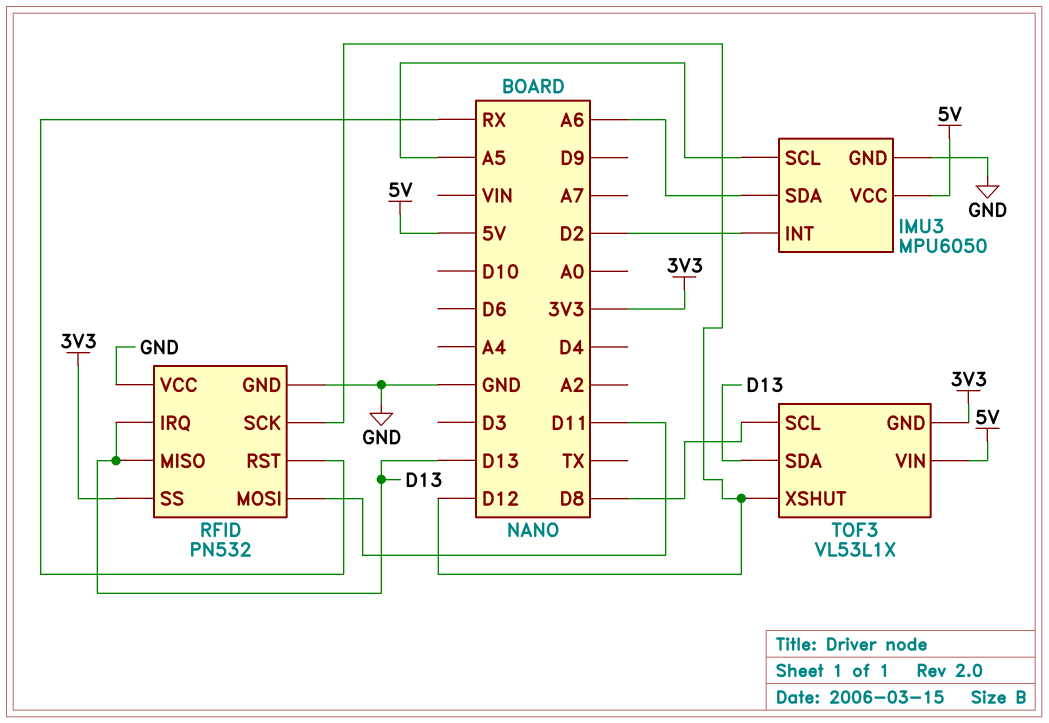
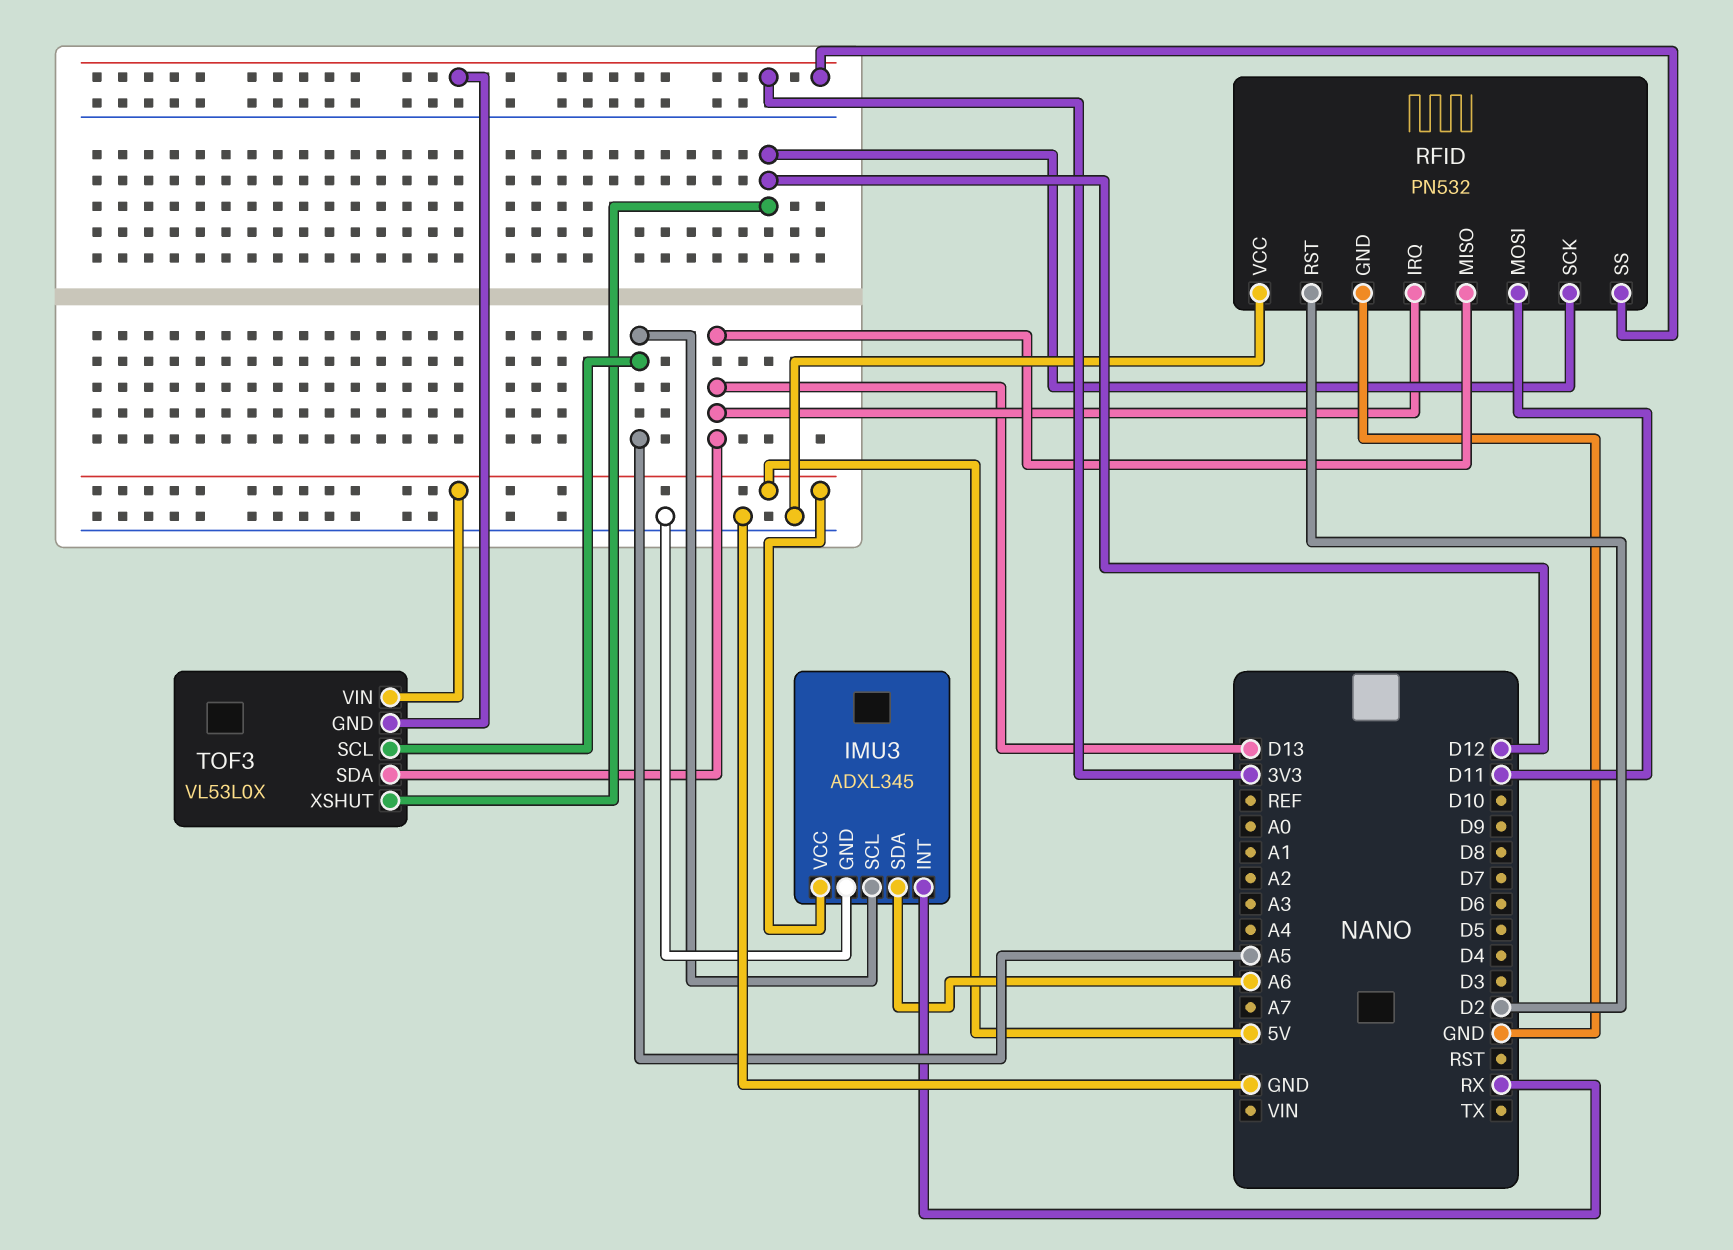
IMU3: MPU6050 -> ADXL345
IMU3 pin INT: D2 -> RX
RFID pin RST: RX -> D2
TOF3: VL53L1X -> VL53L0X
TOF3 pin SCL: D8 -> A5

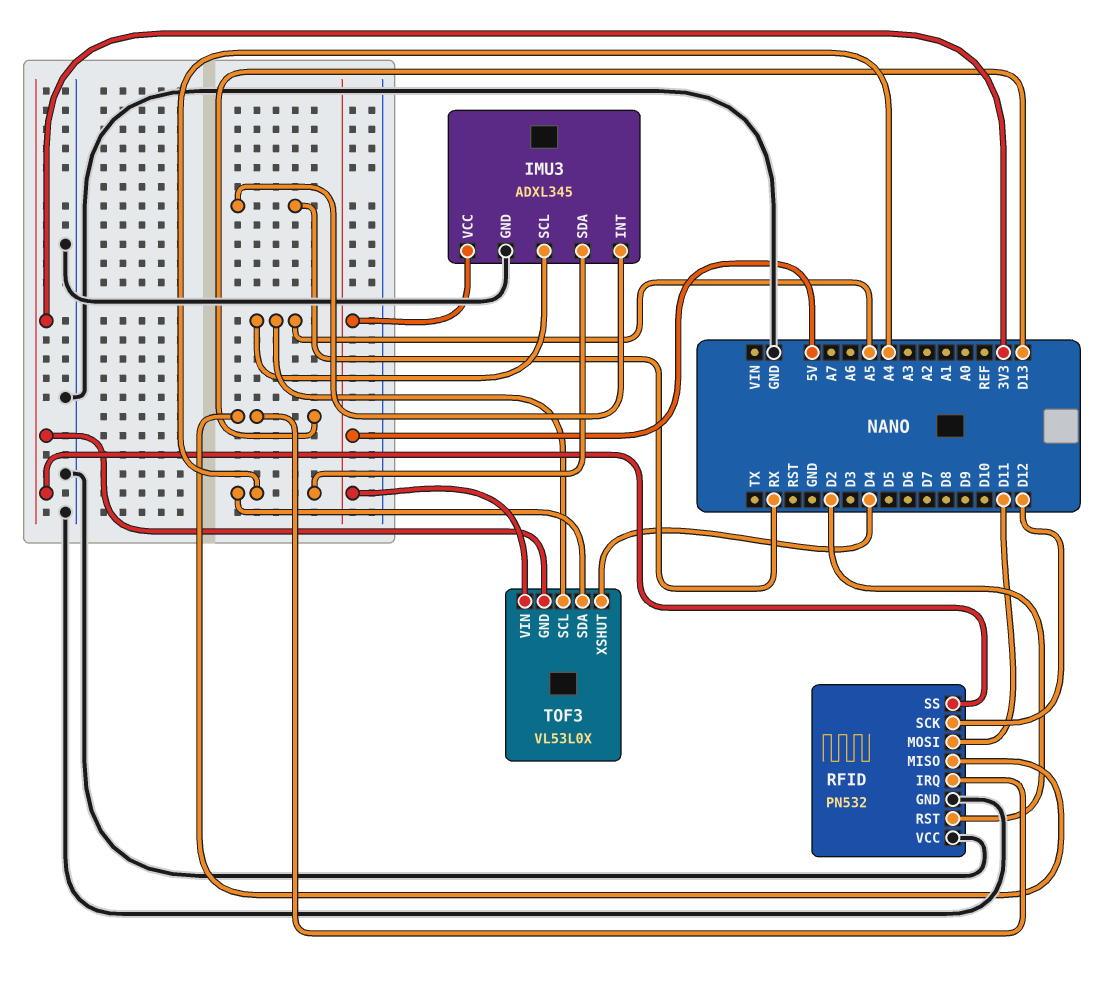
IMU3 pin SDA: A6 -> A4
TOF3 pin SDA: D13 -> A4
TOF3 pin XSHUT: D12 -> D4

